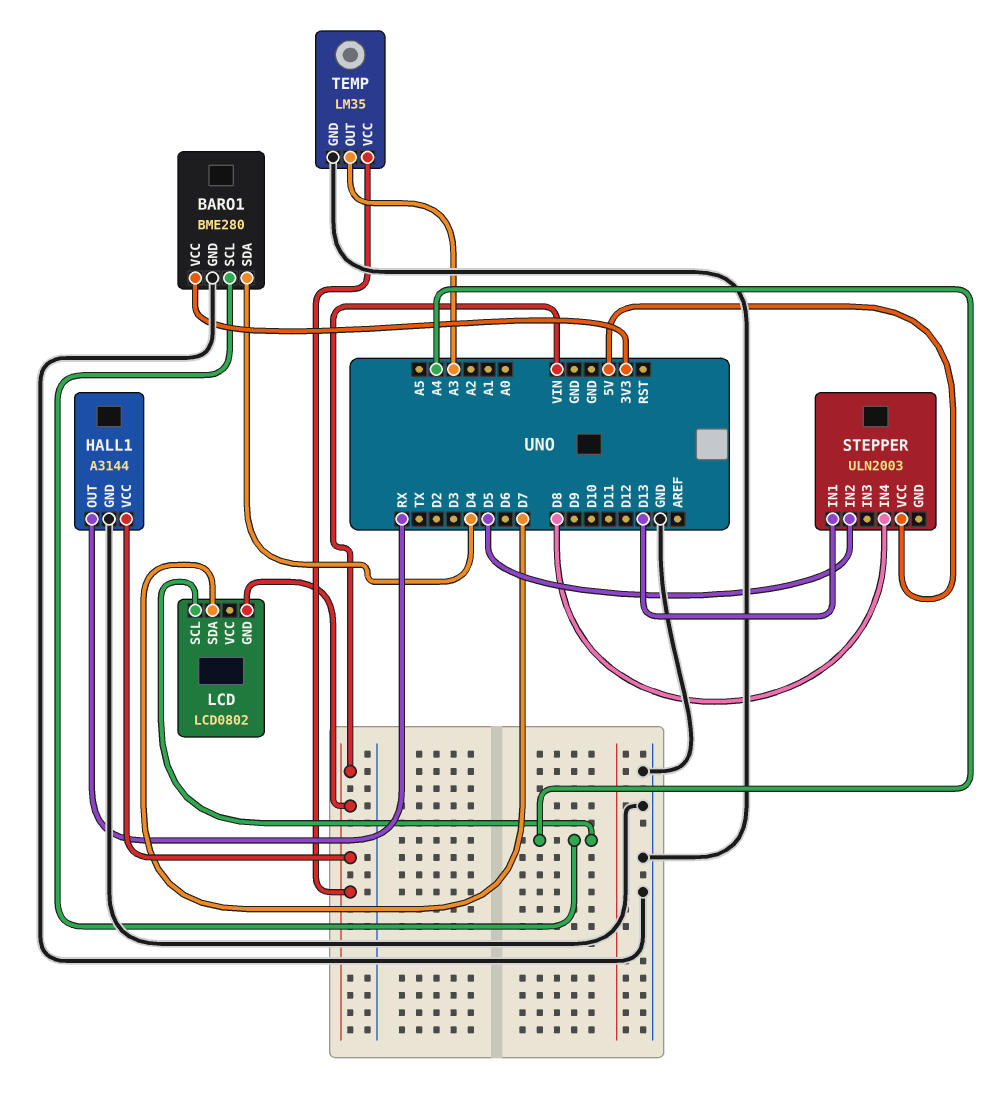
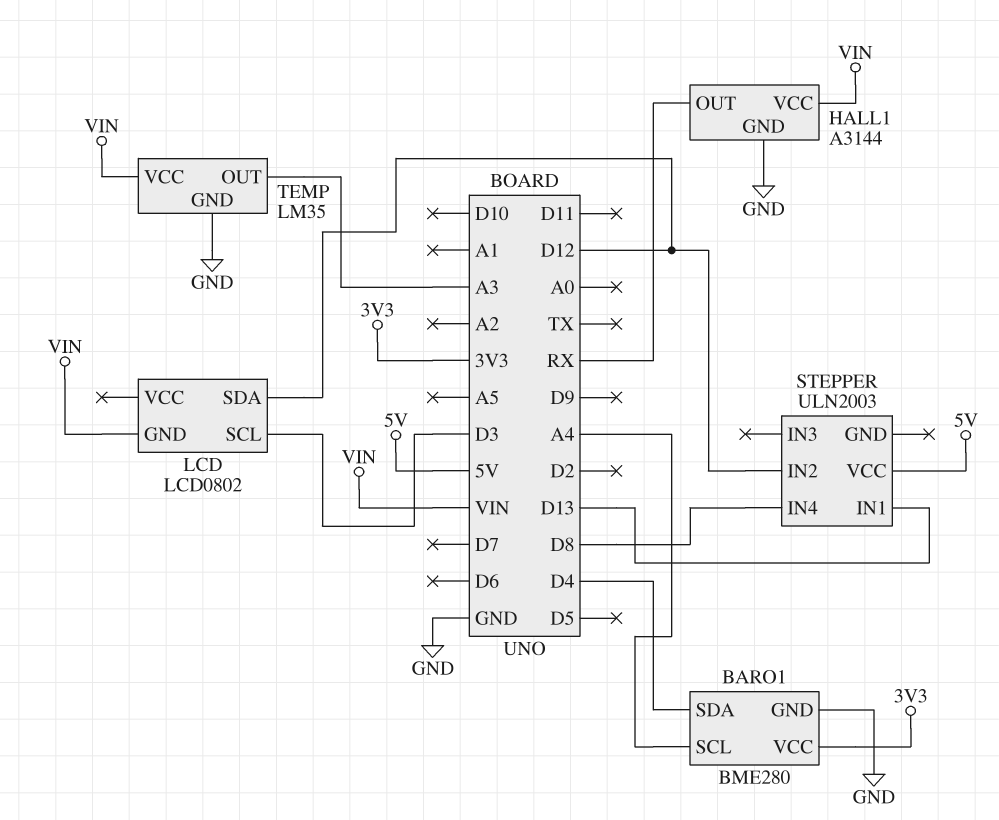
LCD pin SCL: A4 -> D3
LCD pin SDA: D7 -> D12
STEPPER pin IN2: D5 -> D12

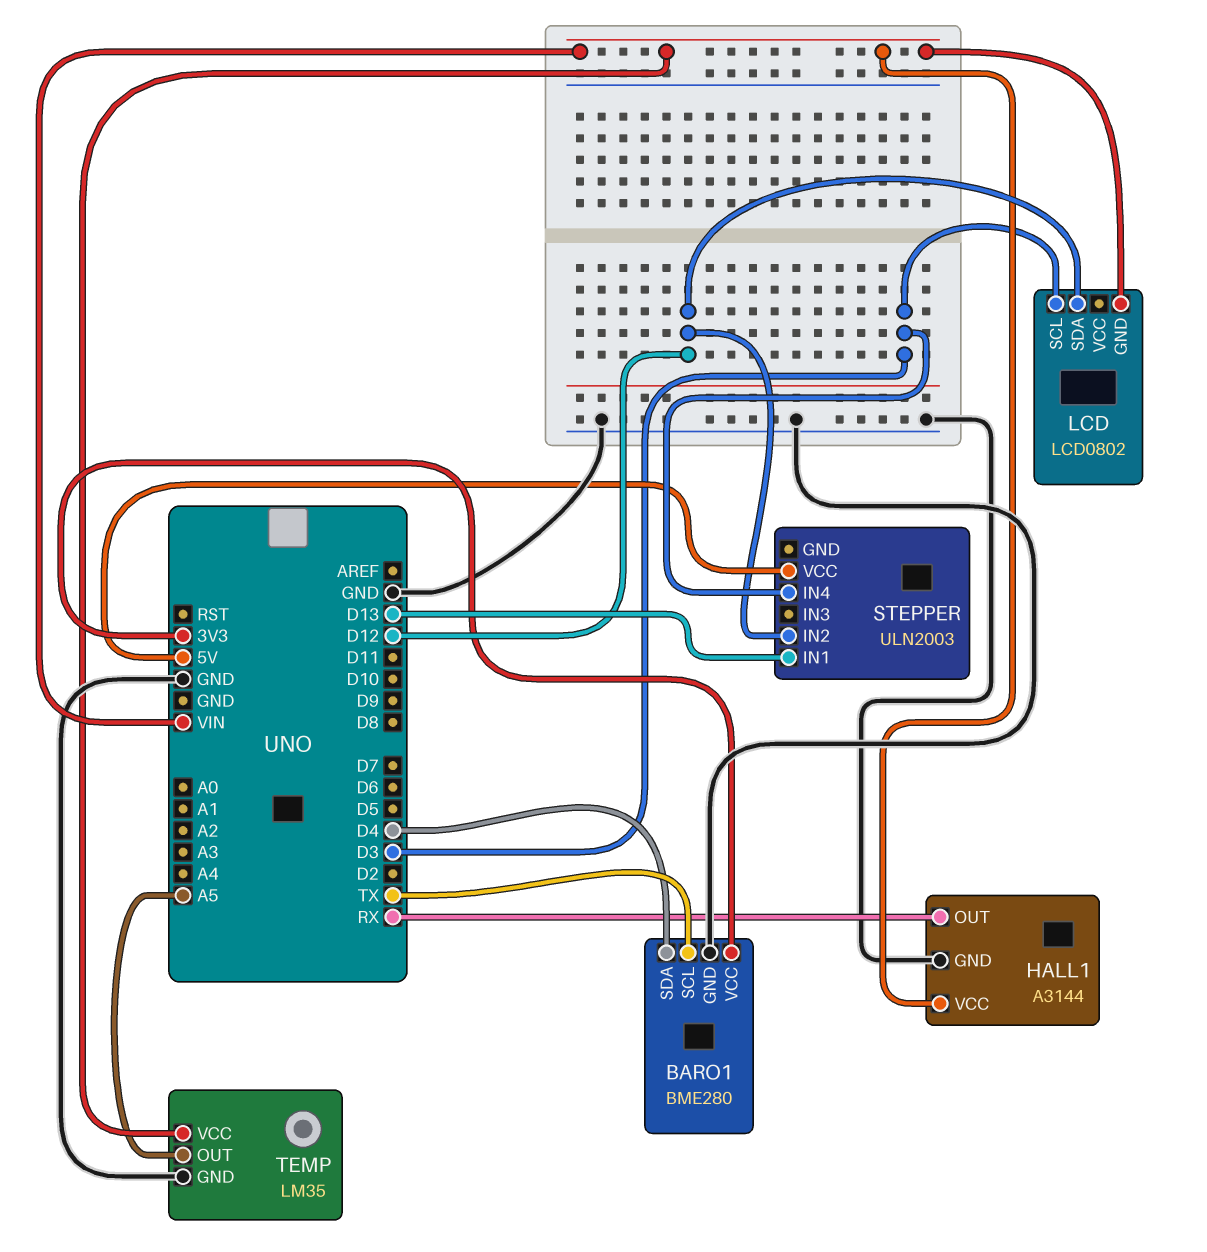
BARO1 pin SCL: A4 -> TX
STEPPER pin IN4: D8 -> D3
TEMP pin OUT: A3 -> A5

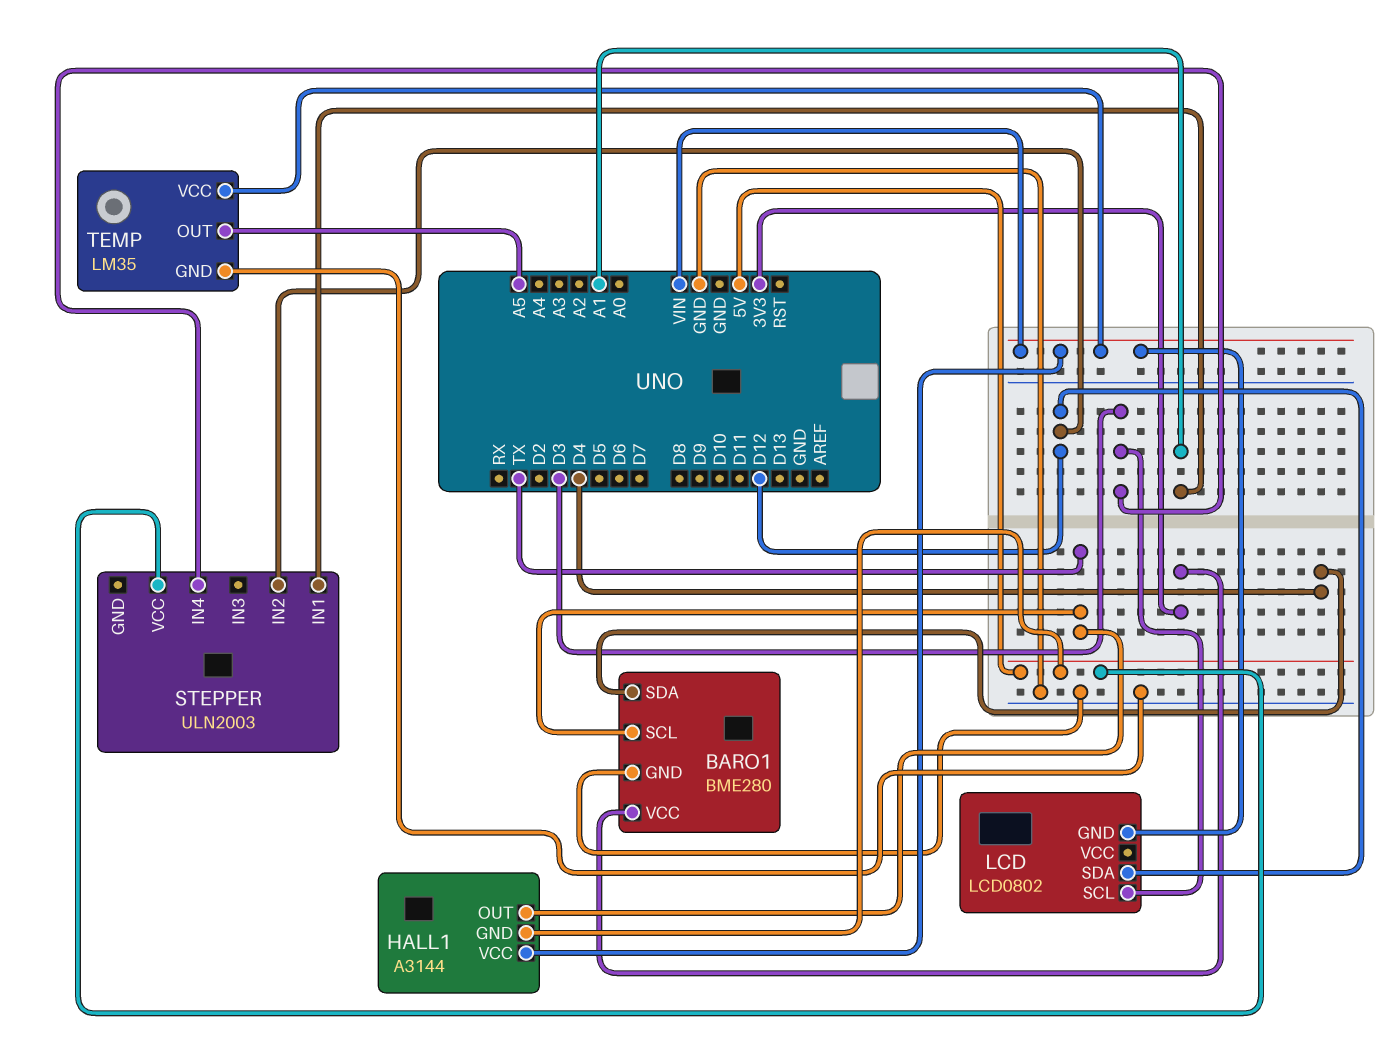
HALL1 pin GND: GND -> 5V
HALL1 pin OUT: RX -> TX
STEPPER pin IN1: D13 -> A1

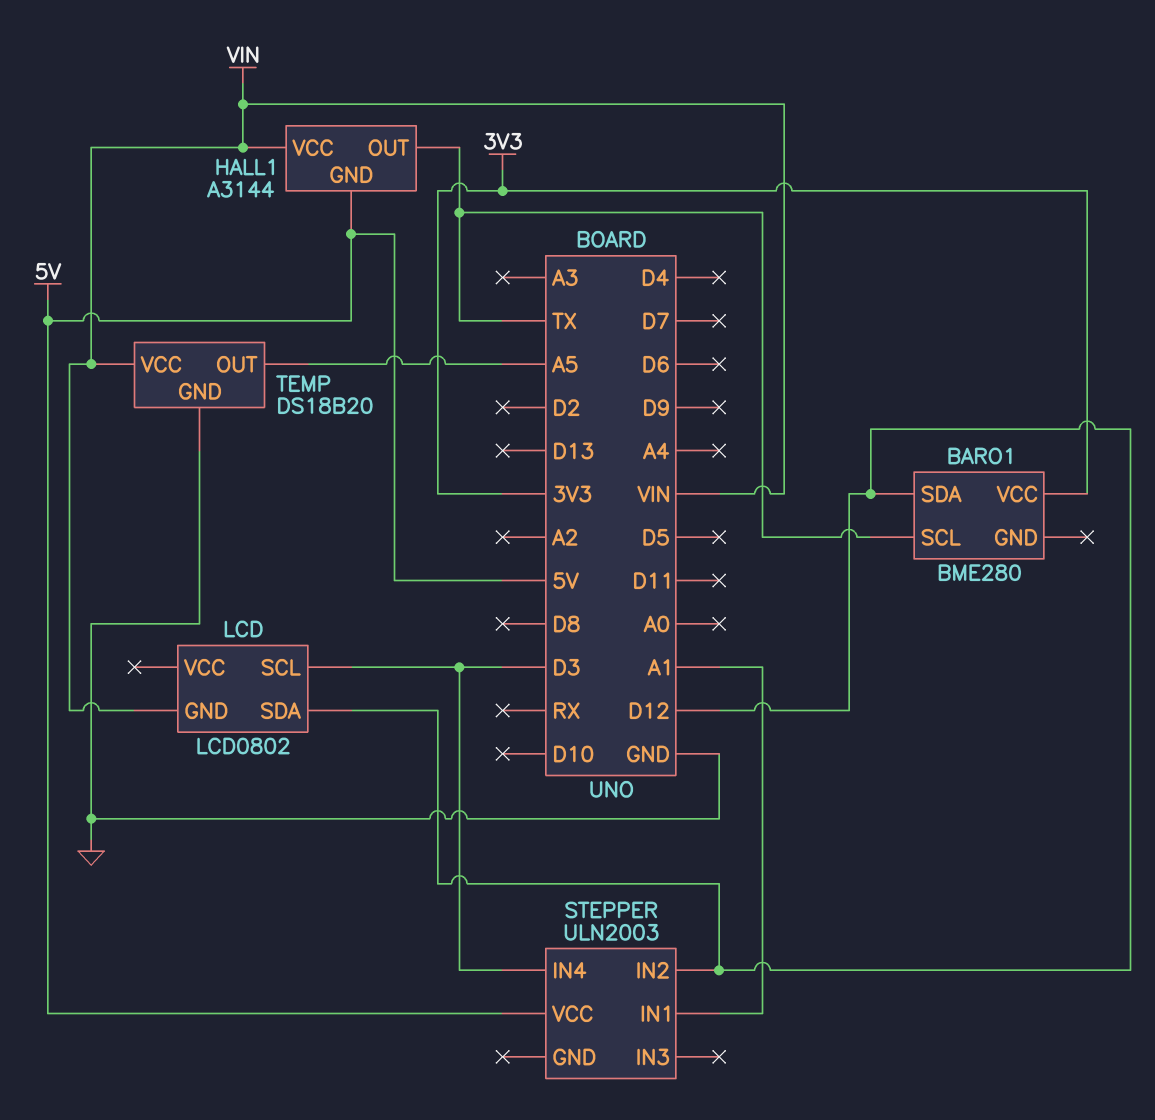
BARO1 pin GND: GND -> none
BARO1 pin SDA: D4 -> D12
TEMP: LM35 -> DS18B20

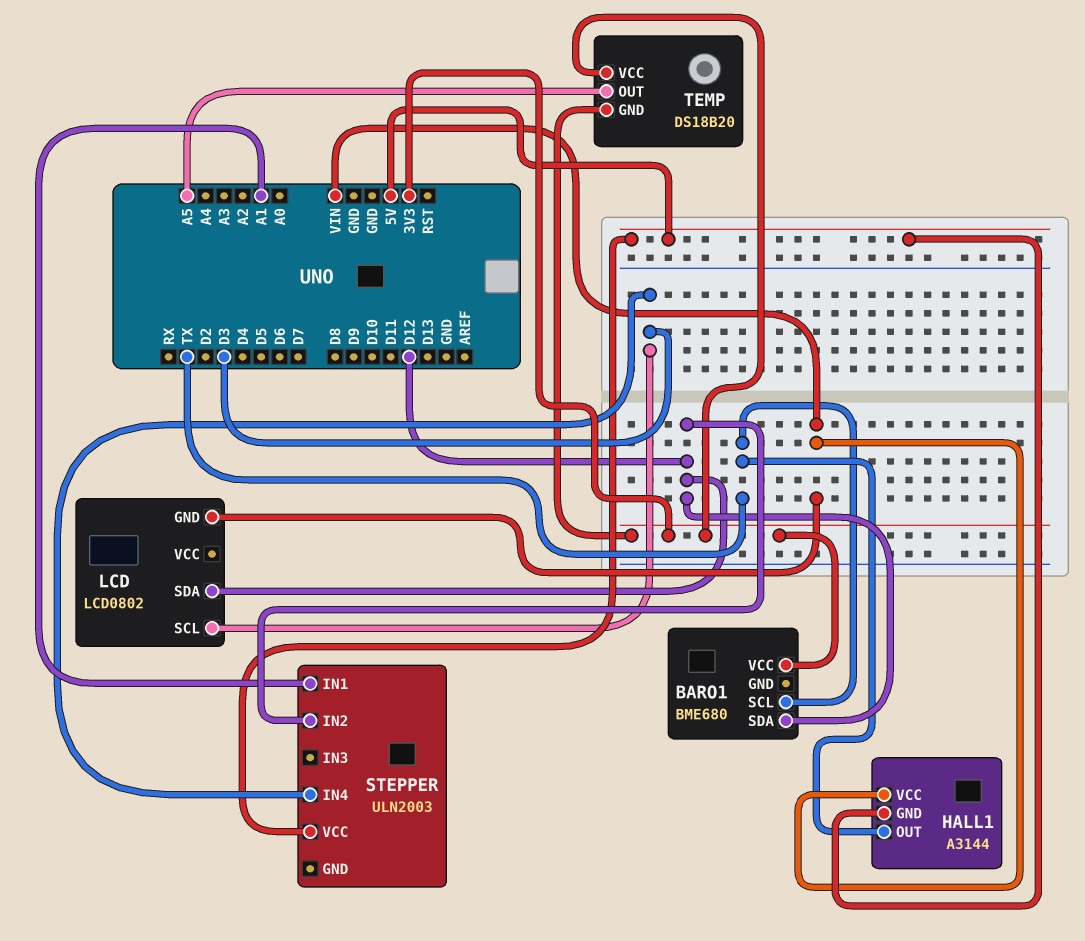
BARO1: BME280 -> BME680
TEMP pin GND: GND -> 3V3
TEMP pin VCC: VIN -> 3V3

